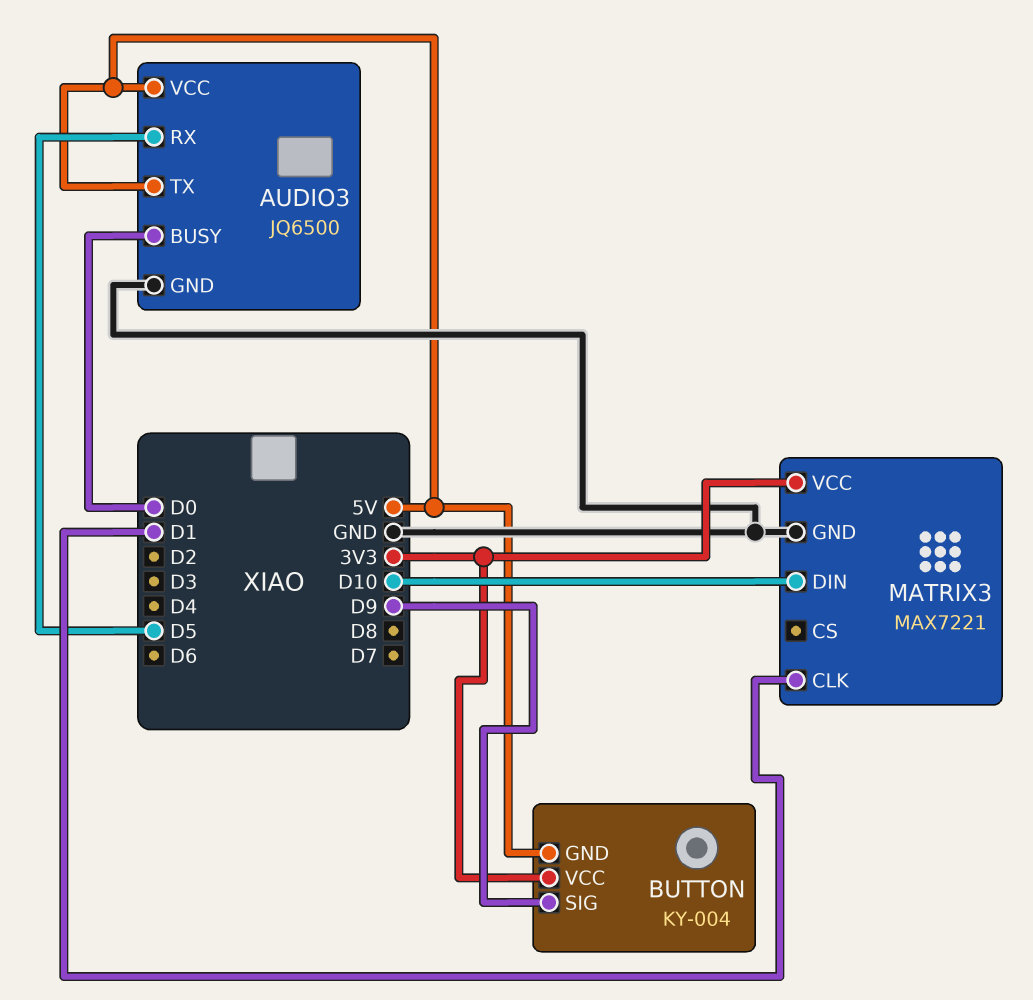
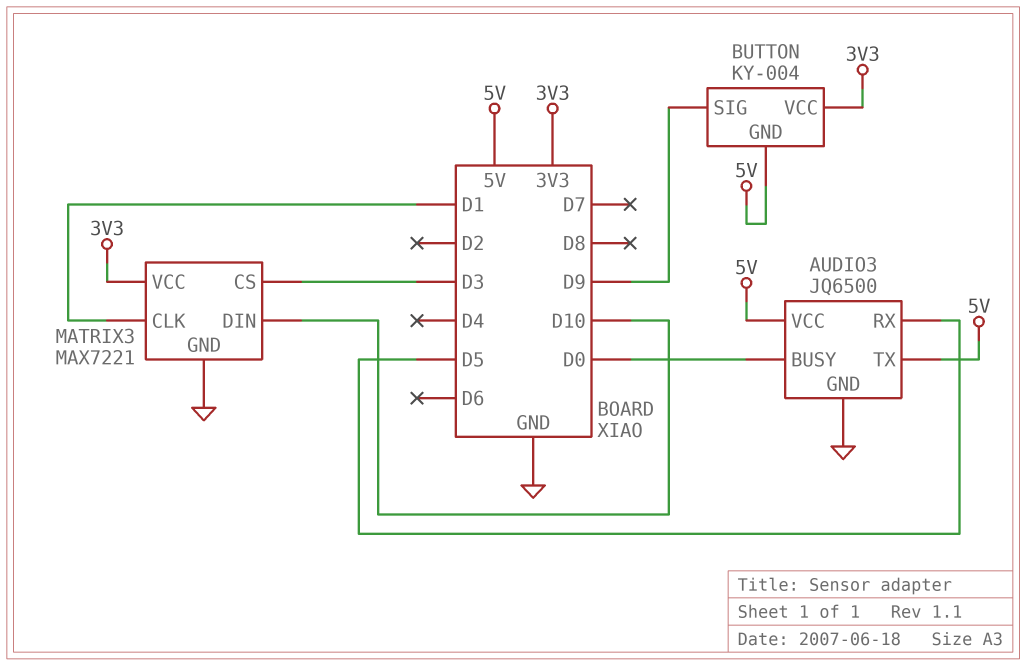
MATRIX3 pin CS: none -> D3

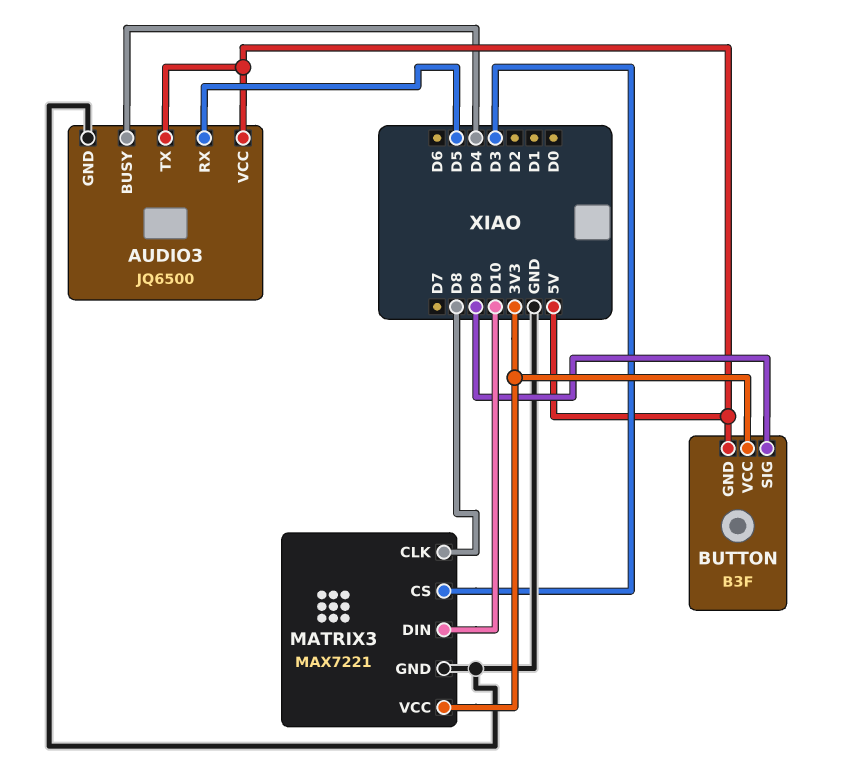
AUDIO3 pin BUSY: D0 -> D4
BUTTON: KY-004 -> B3F
MATRIX3 pin CLK: D1 -> D8

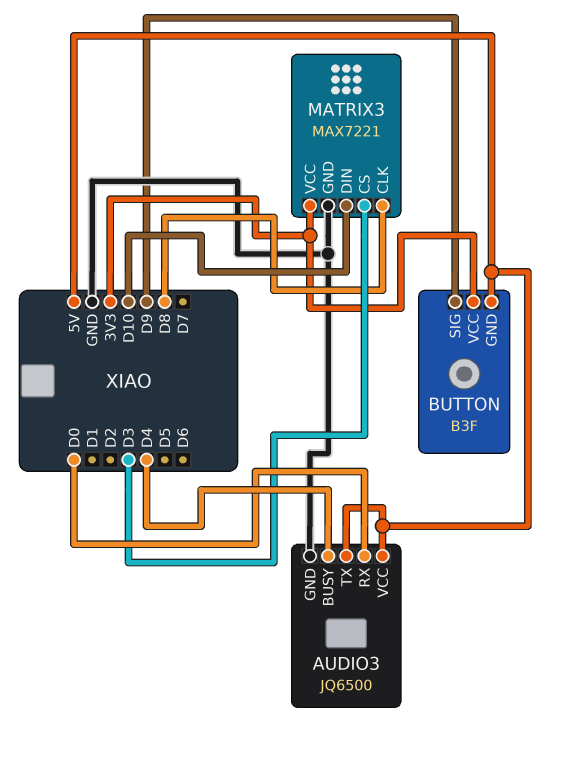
AUDIO3 pin RX: D5 -> D0

